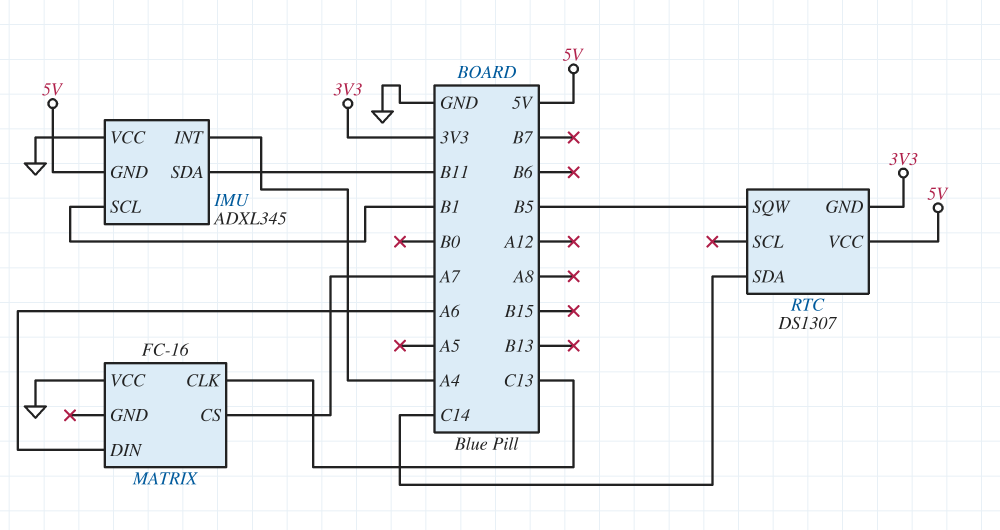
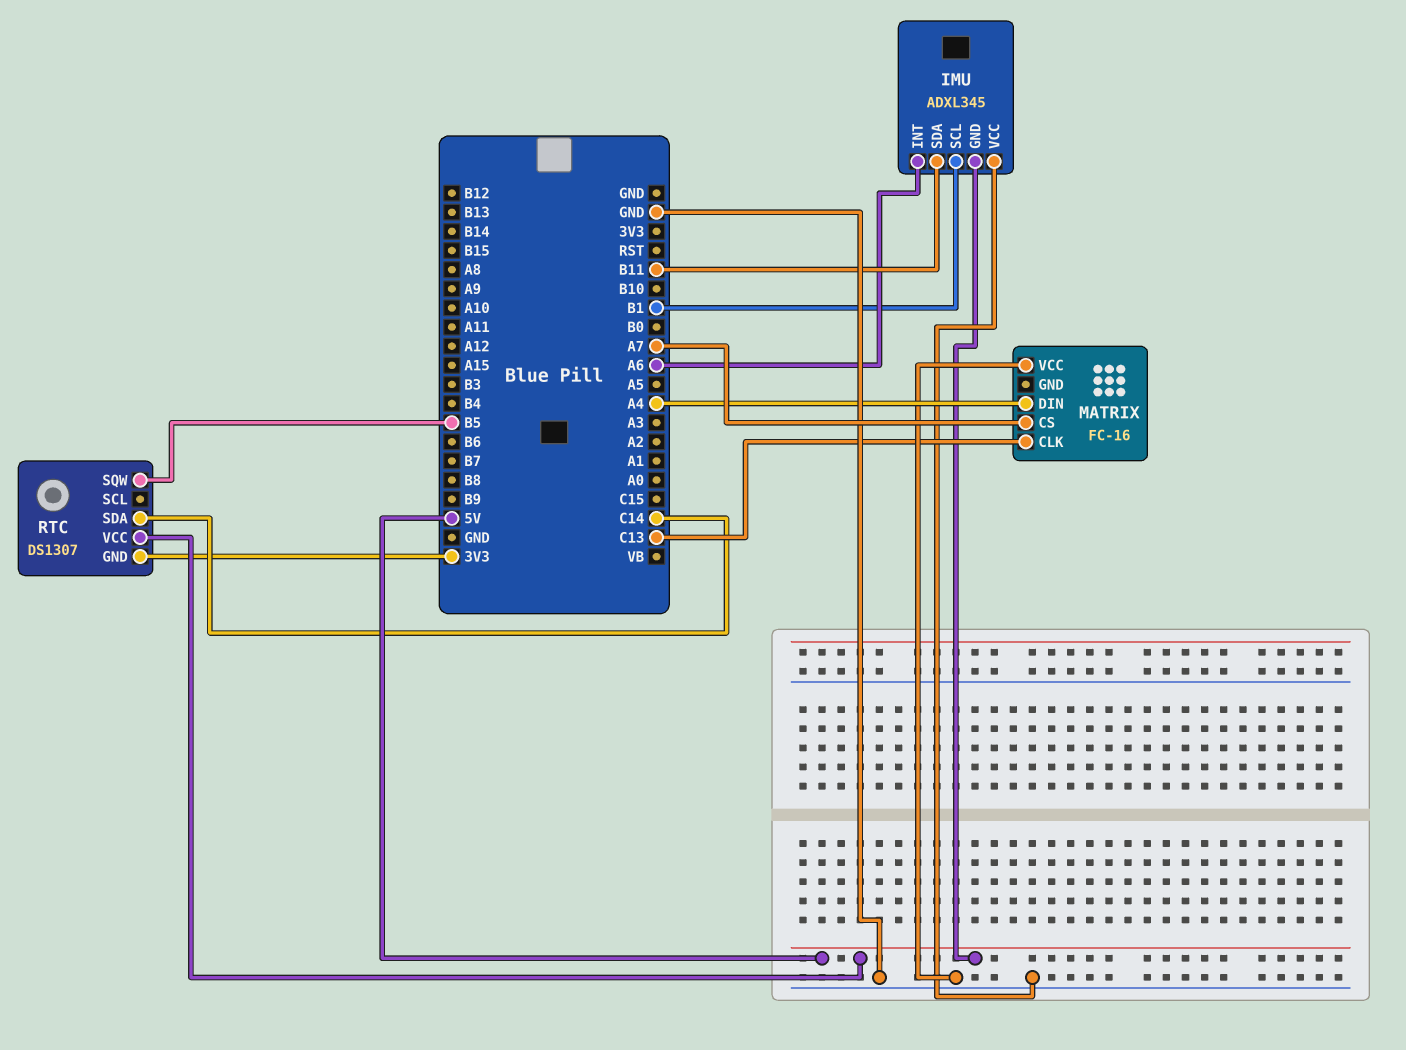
IMU pin INT: A4 -> A6
MATRIX pin DIN: A6 -> A4

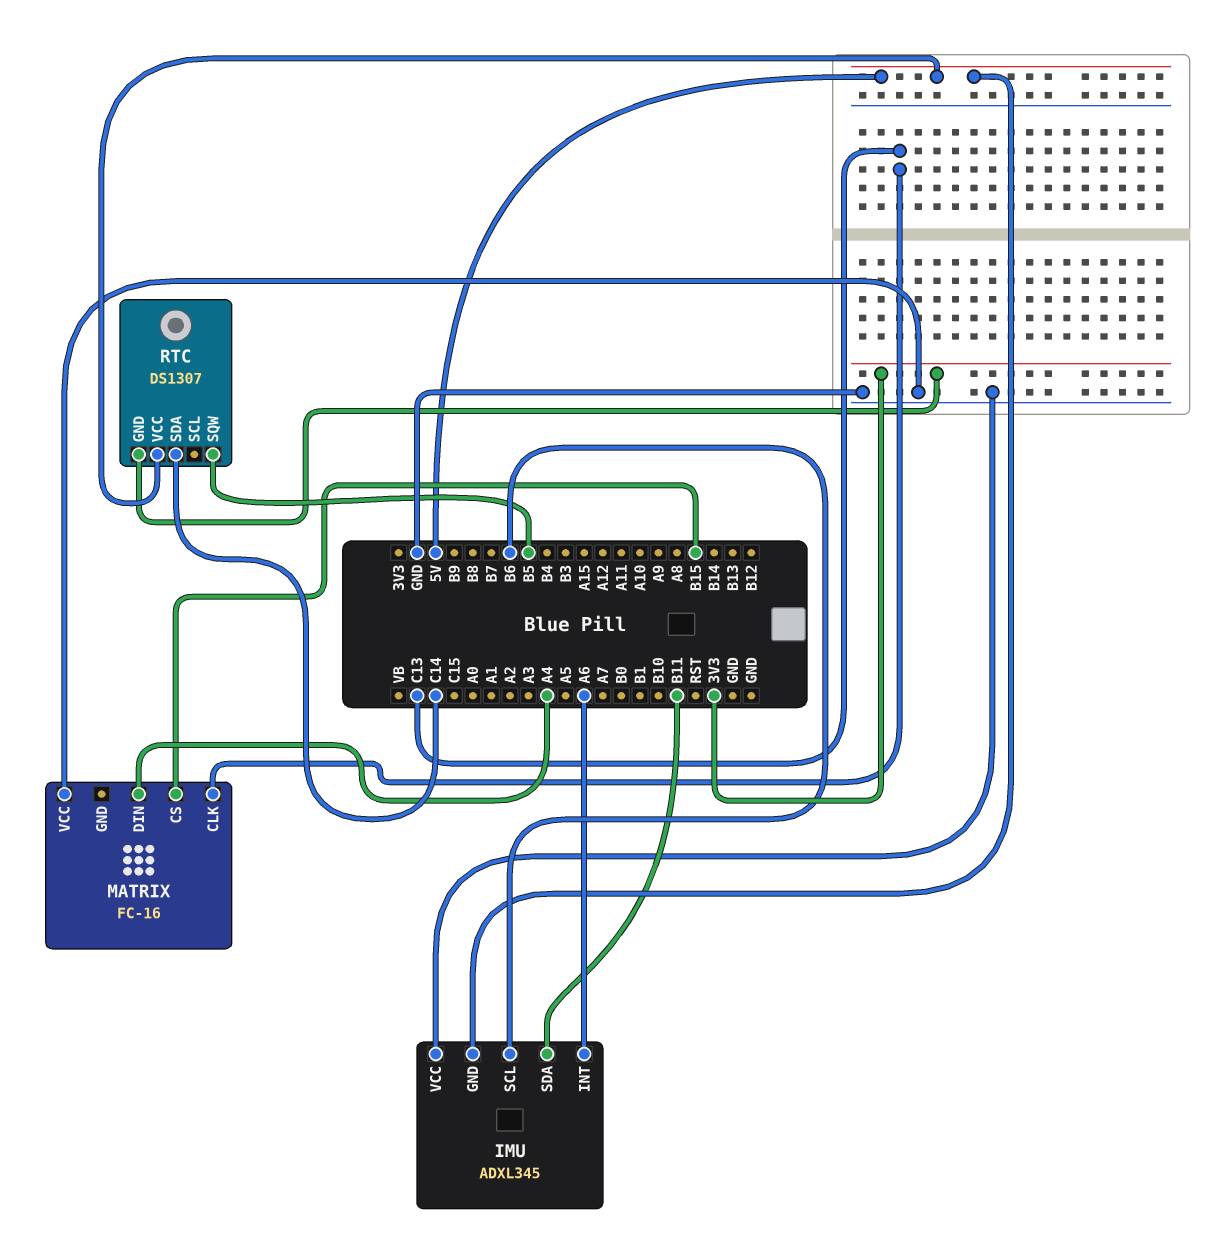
IMU pin SCL: B1 -> B6
MATRIX pin CS: A7 -> B15

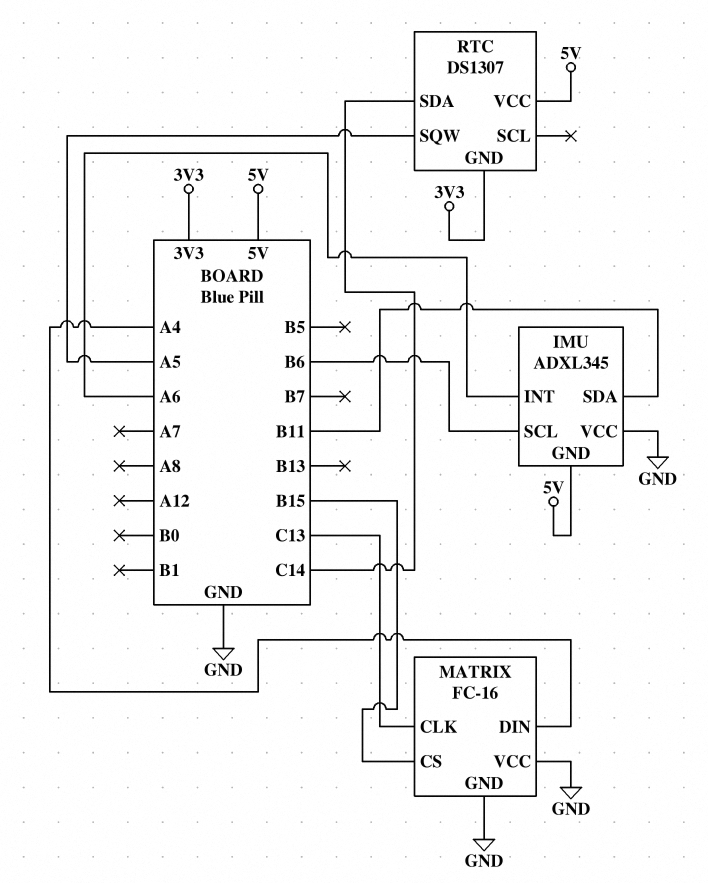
MATRIX pin GND: none -> GND
RTC pin SQW: B5 -> A5

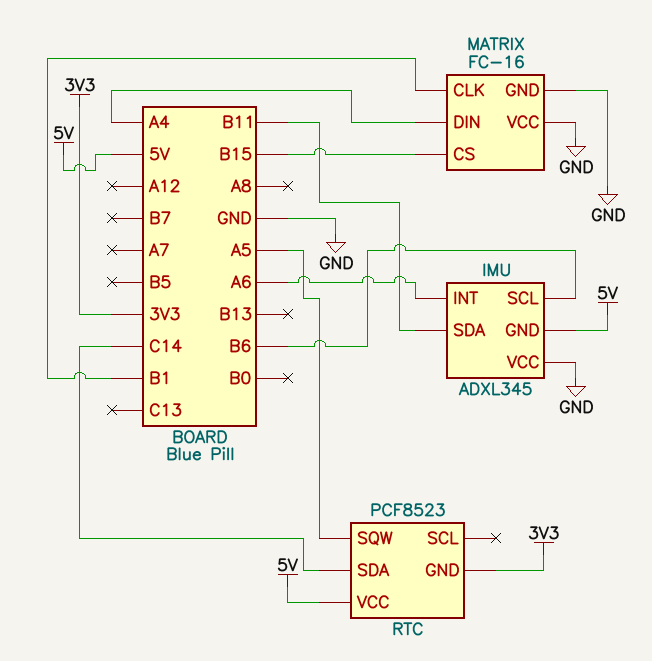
MATRIX pin CLK: C13 -> B1
RTC: DS1307 -> PCF8523

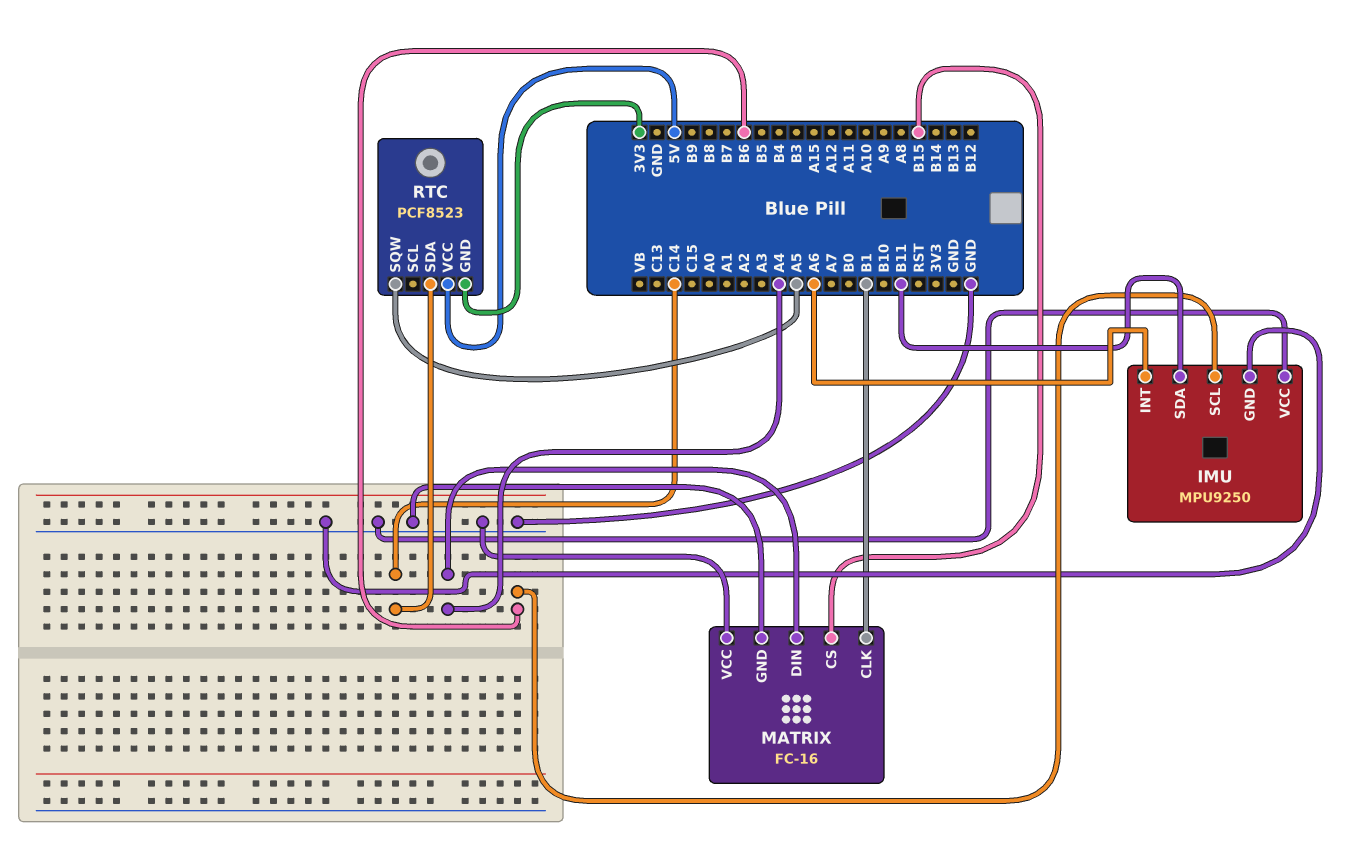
IMU: ADXL345 -> MPU9250
IMU pin GND: 5V -> GND

